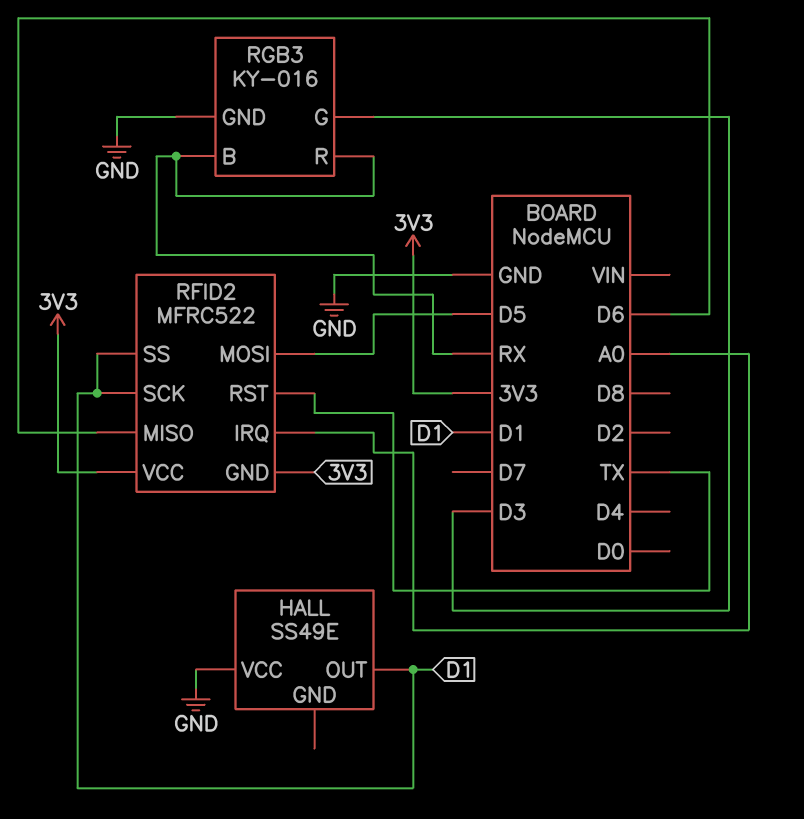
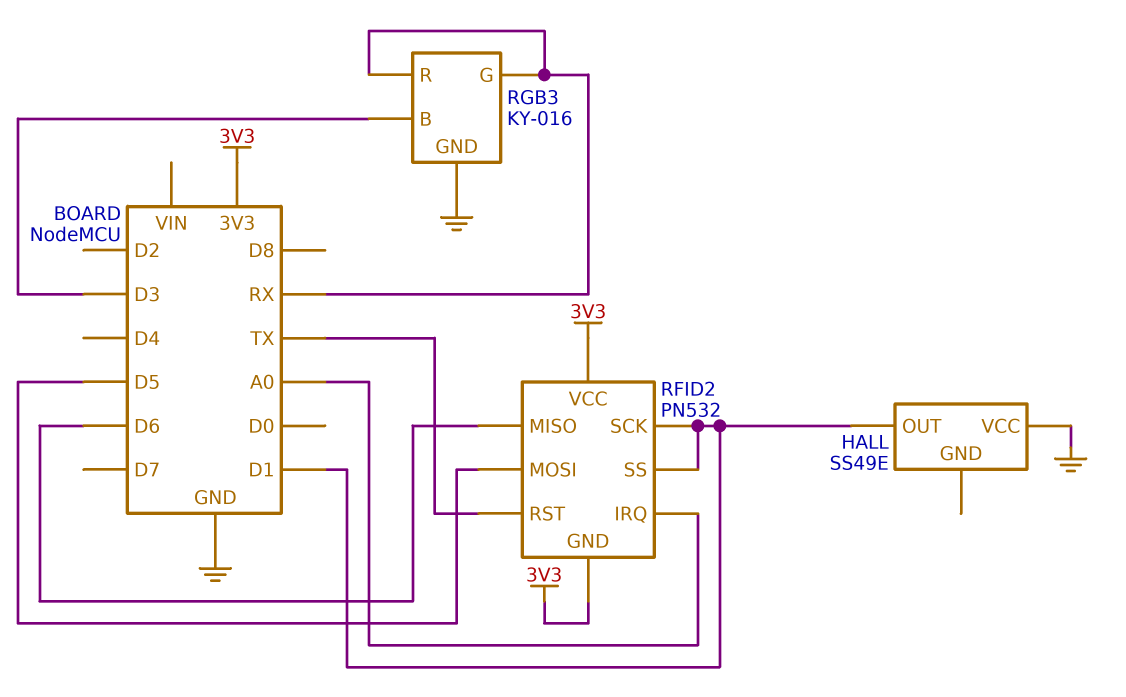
RFID2: MFRC522 -> PN532
RGB3 pin B: RX -> D3
RGB3 pin G: D3 -> RX

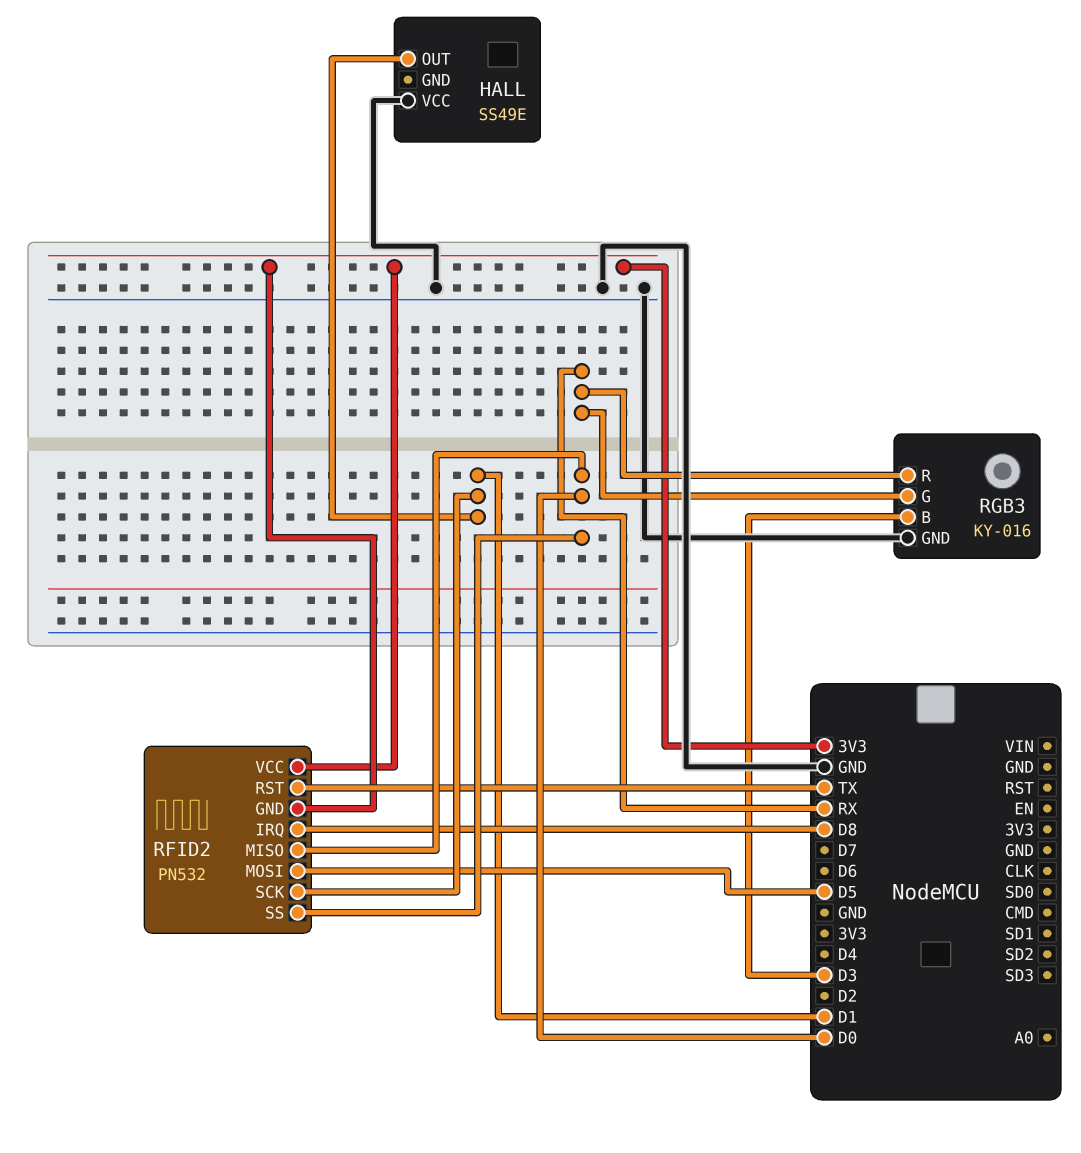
RFID2 pin IRQ: A0 -> D8
RFID2 pin MISO: D6 -> D0
RFID2 pin SS: D1 -> D0

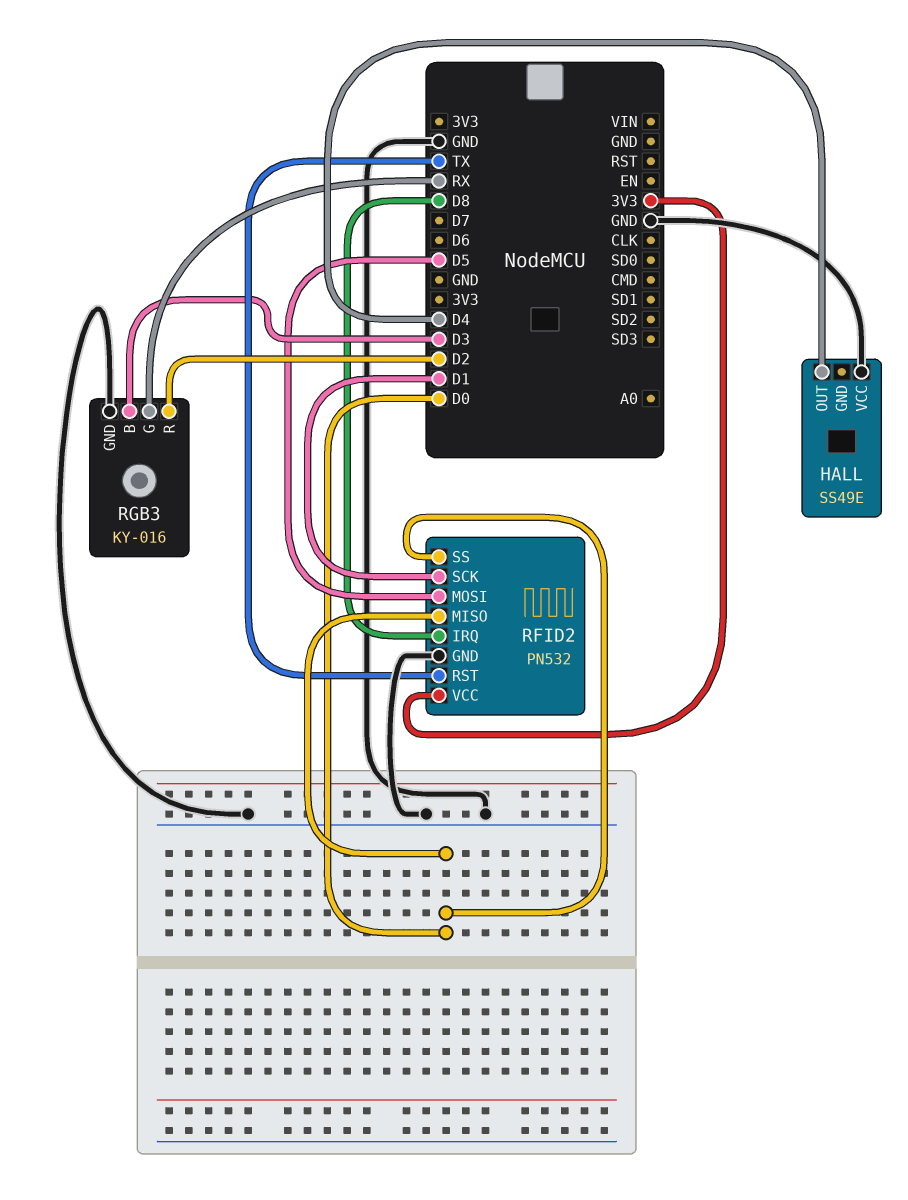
HALL pin OUT: D1 -> D4
RFID2 pin GND: 3V3 -> GND
RGB3 pin R: RX -> D2

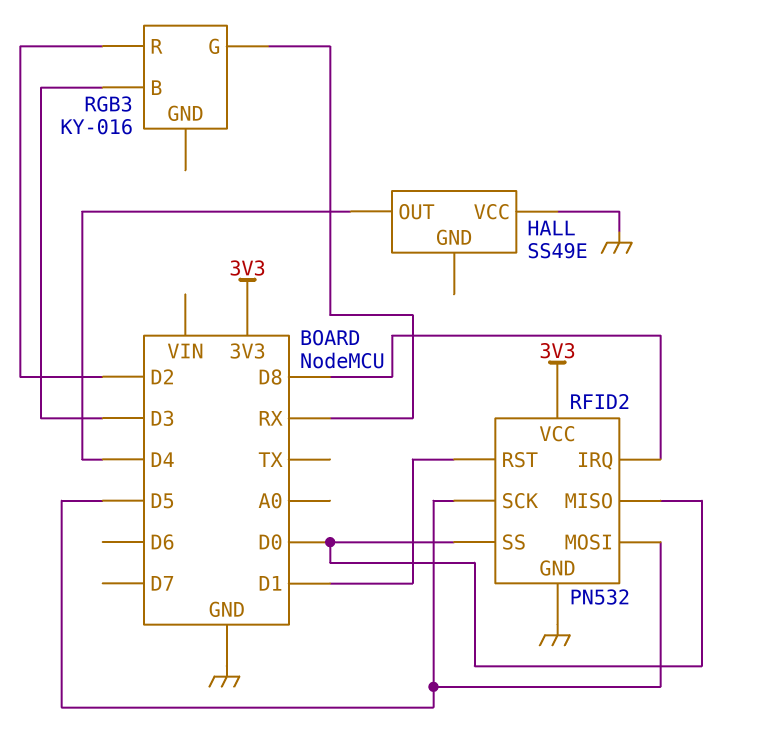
RFID2 pin RST: TX -> D1
RFID2 pin SCK: D1 -> D5
RGB3 pin GND: GND -> none

